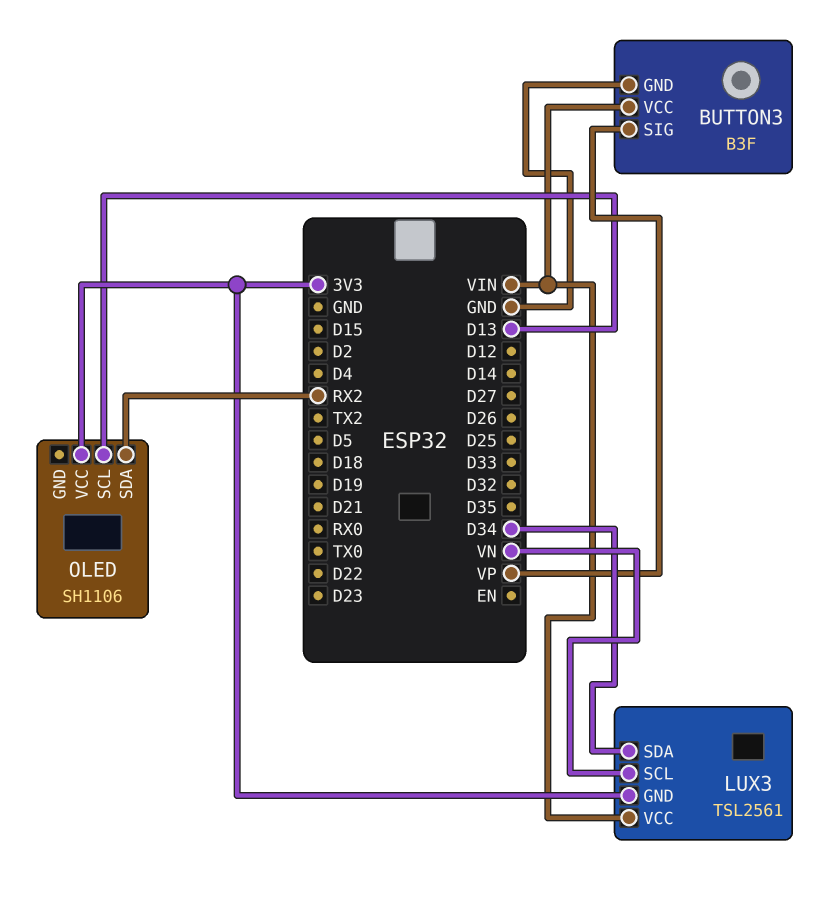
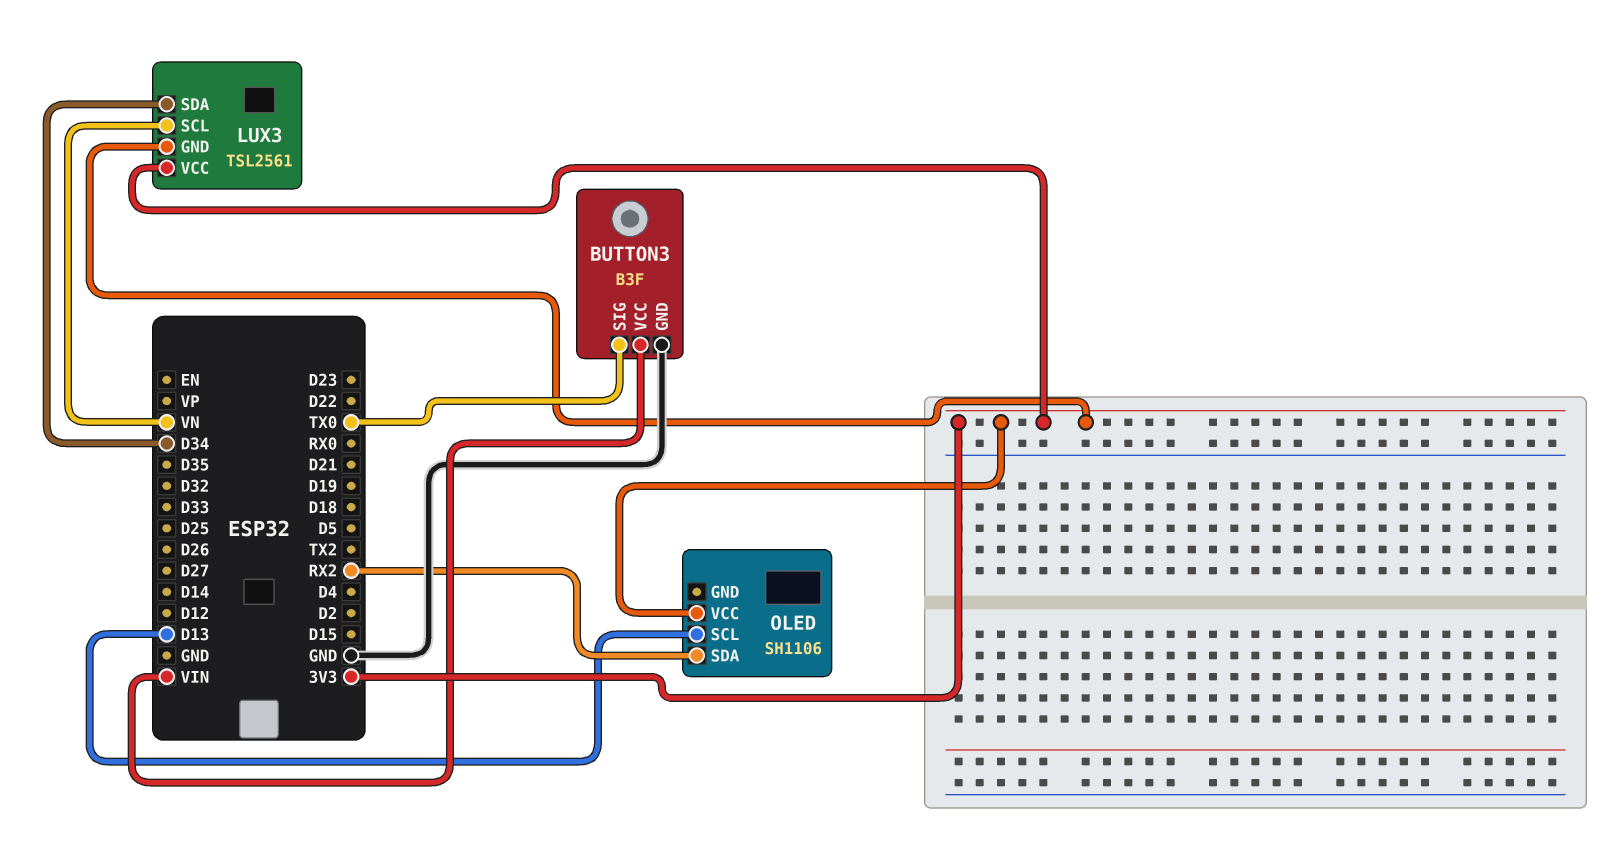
BUTTON3 pin SIG: VP -> TX0
LUX3 pin VCC: VIN -> 3V3

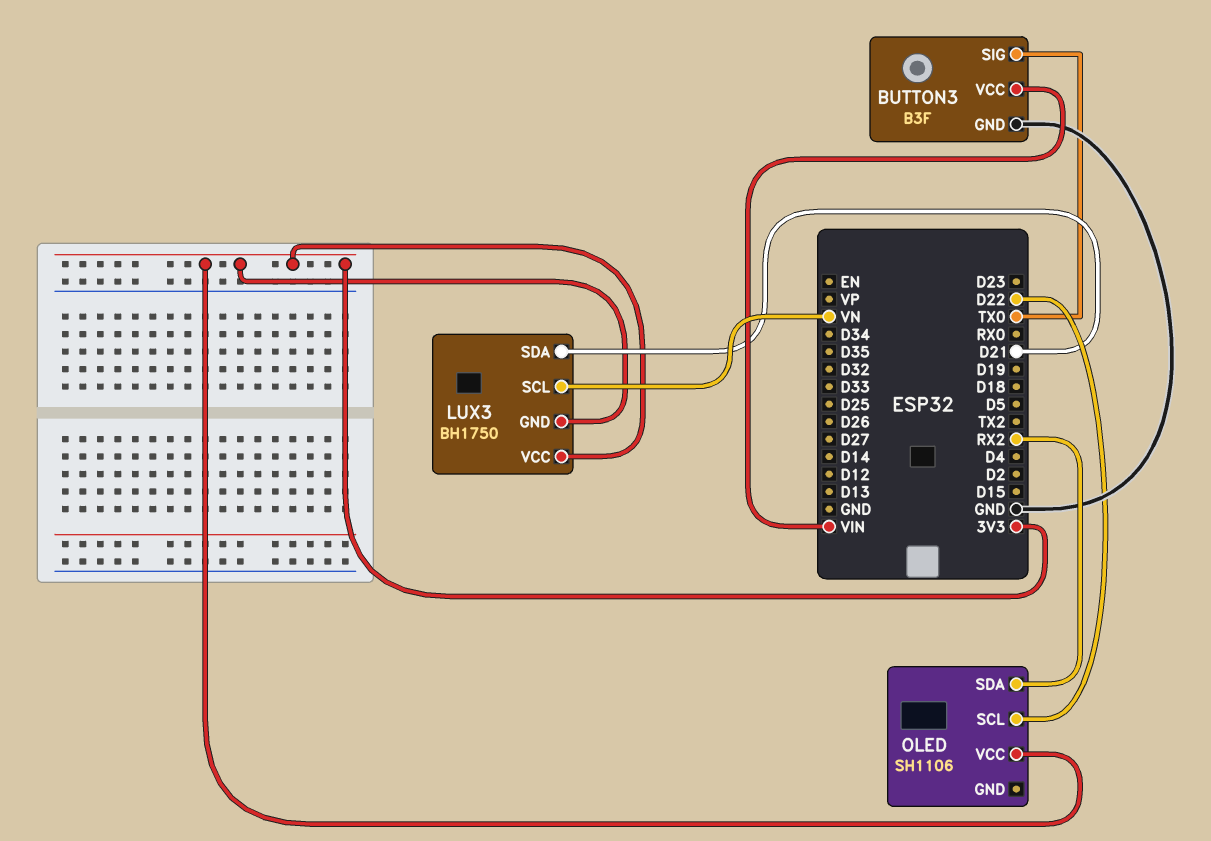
LUX3: TSL2561 -> BH1750
LUX3 pin SDA: D34 -> D21
OLED pin SCL: D13 -> D22

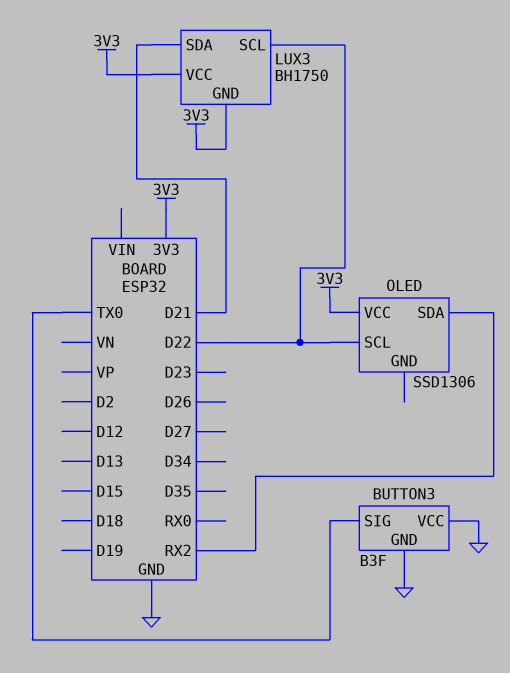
BUTTON3 pin VCC: VIN -> GND
LUX3 pin SCL: VN -> D22
OLED: SH1106 -> SSD1306

